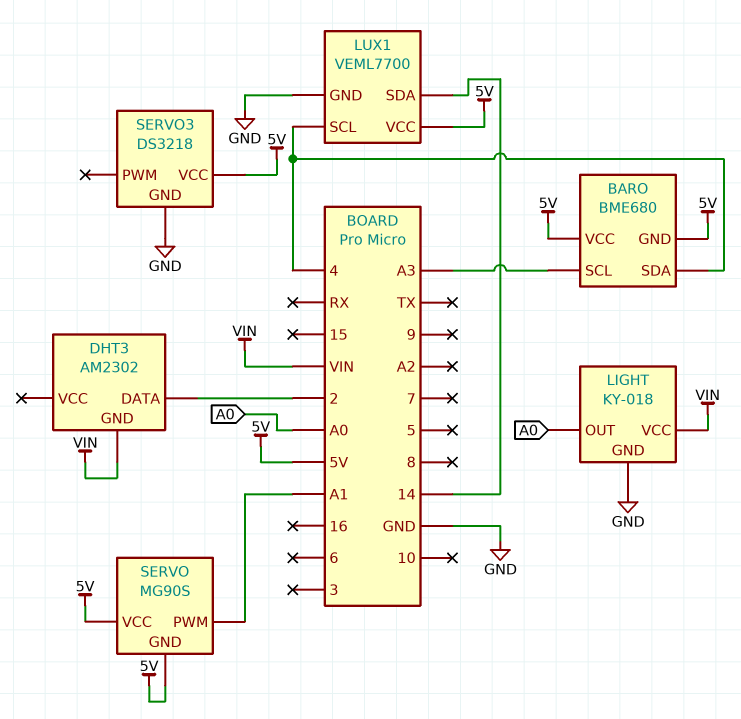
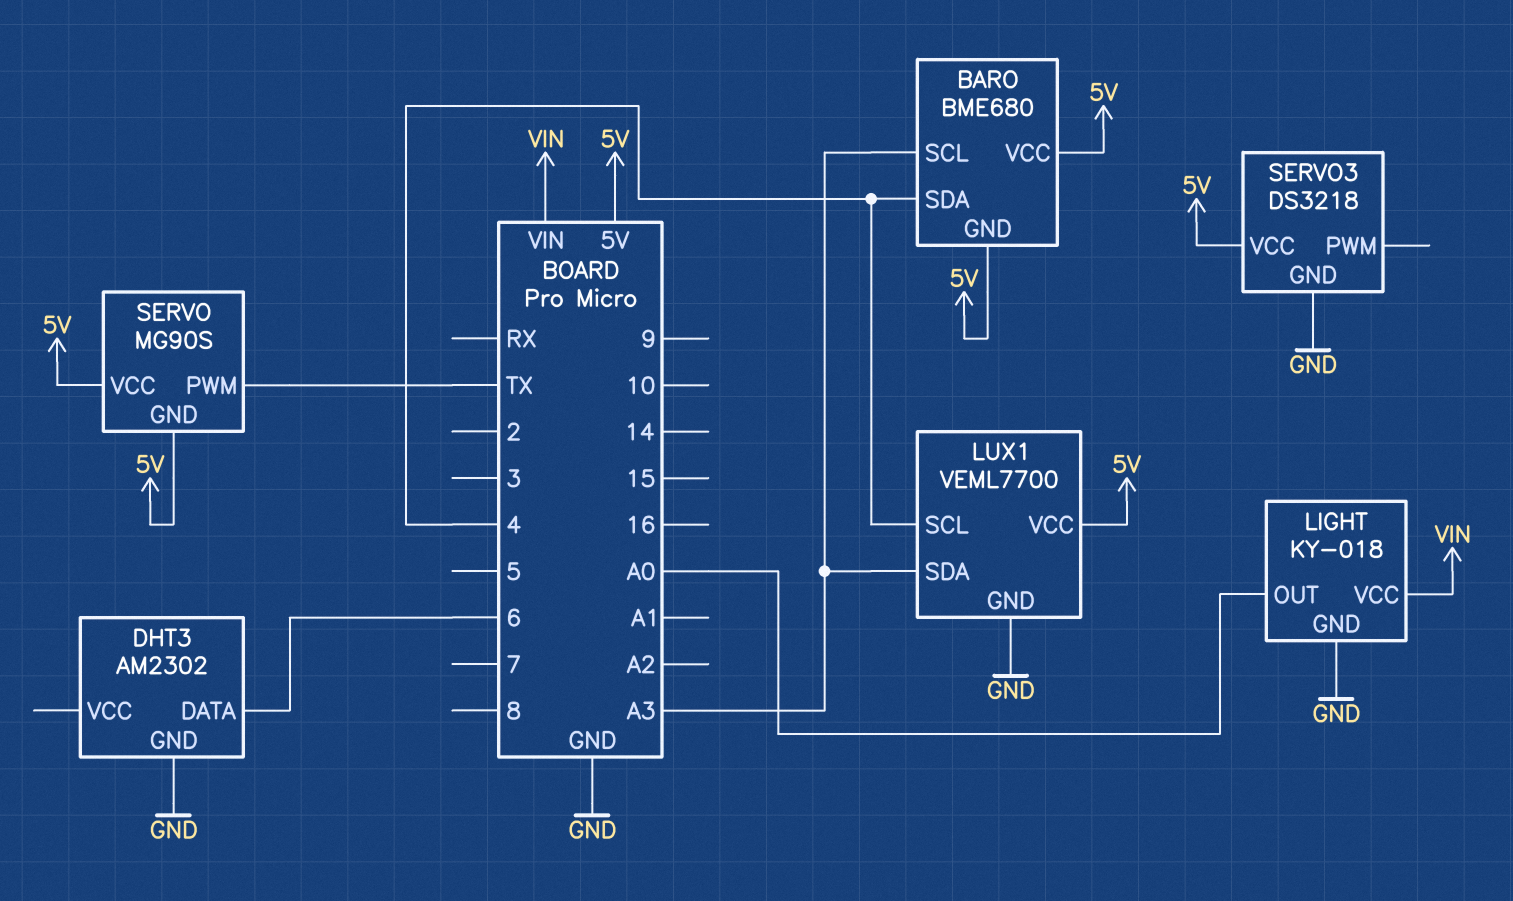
DHT3 pin DATA: 2 -> 6
DHT3 pin GND: VIN -> GND
LUX1 pin SDA: 14 -> A3
SERVO pin PWM: A1 -> TX

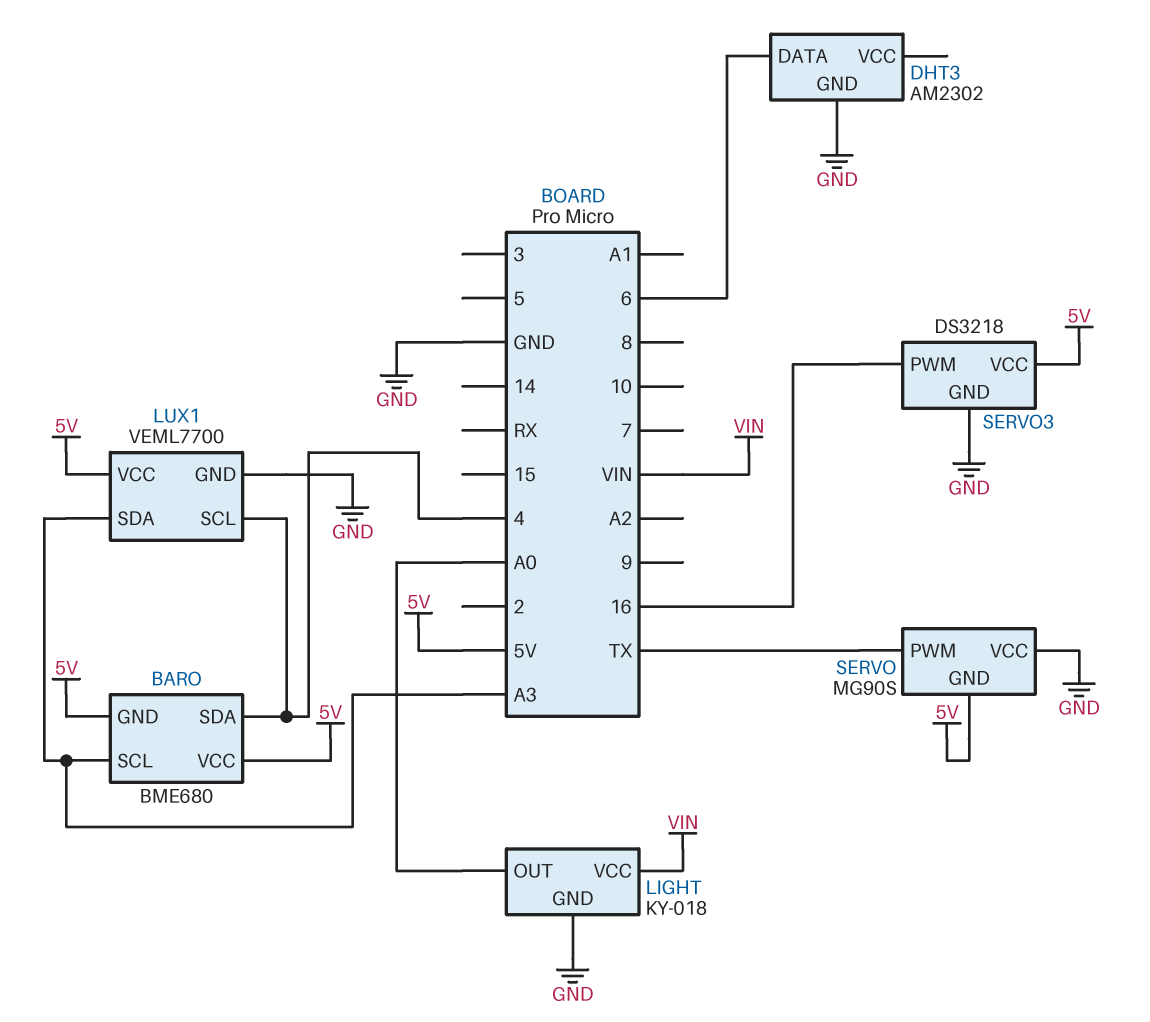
SERVO pin VCC: 5V -> GND
SERVO3 pin PWM: none -> 16

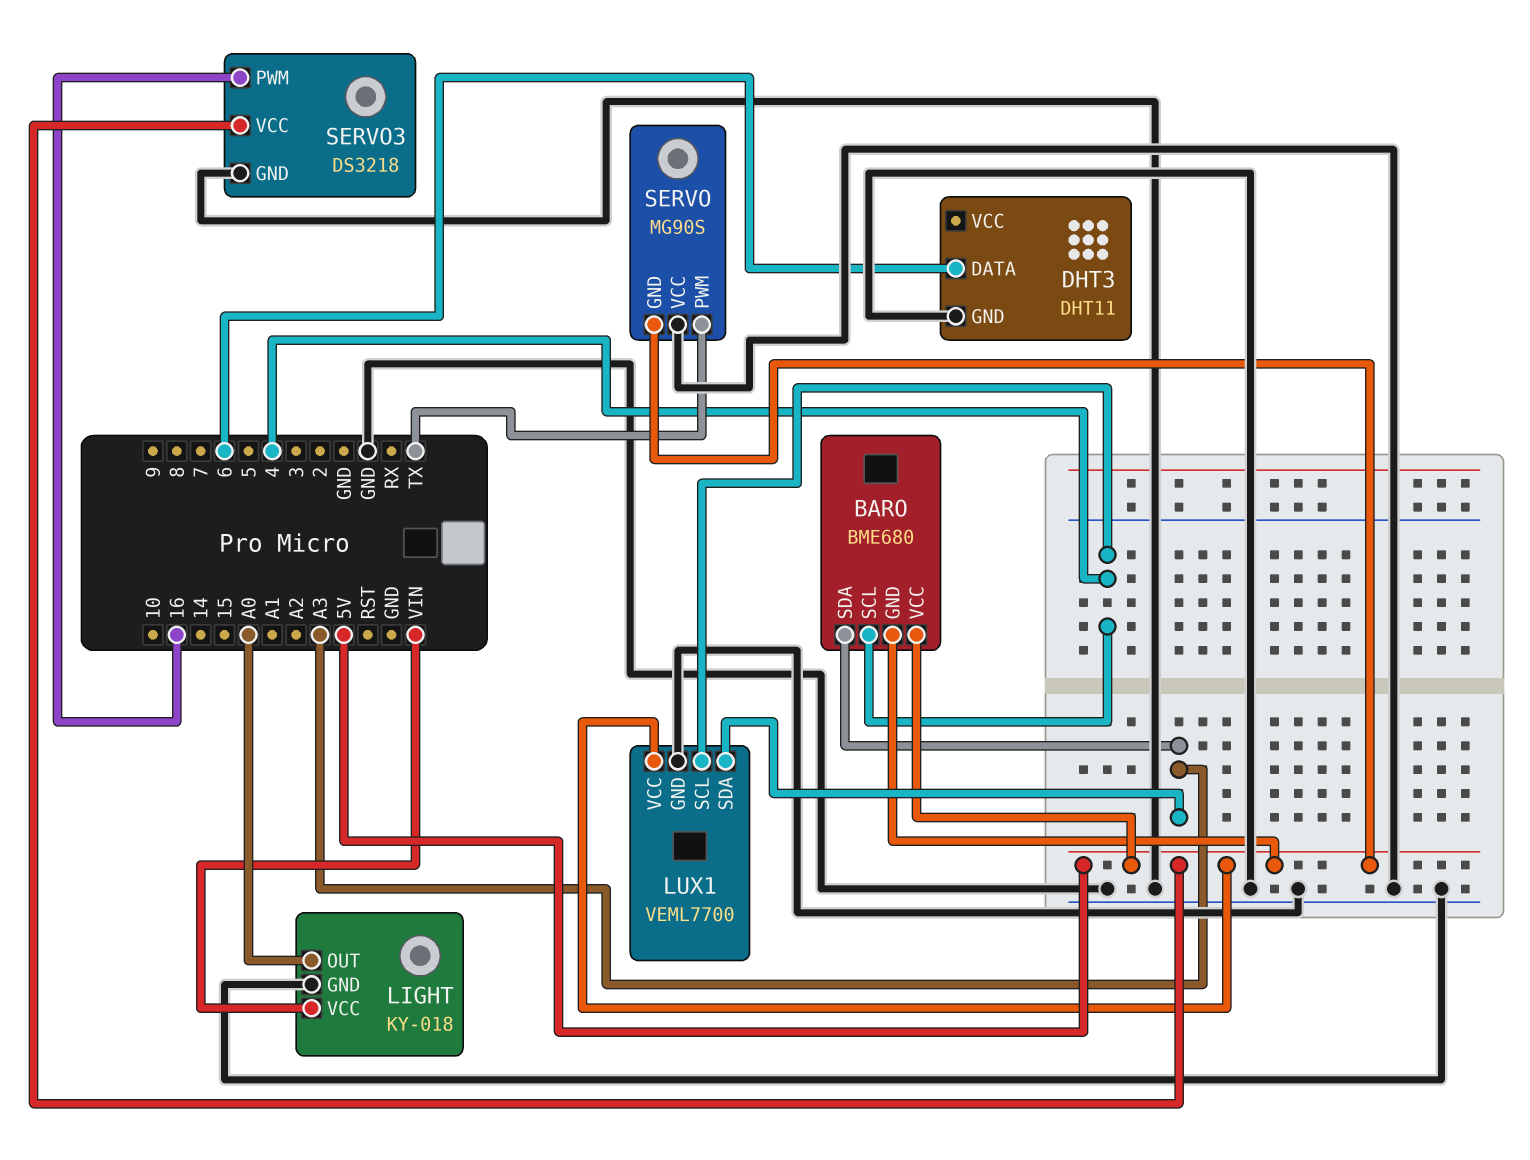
BARO pin SCL: A3 -> 4
BARO pin SDA: 4 -> A3
DHT3: AM2302 -> DHT11

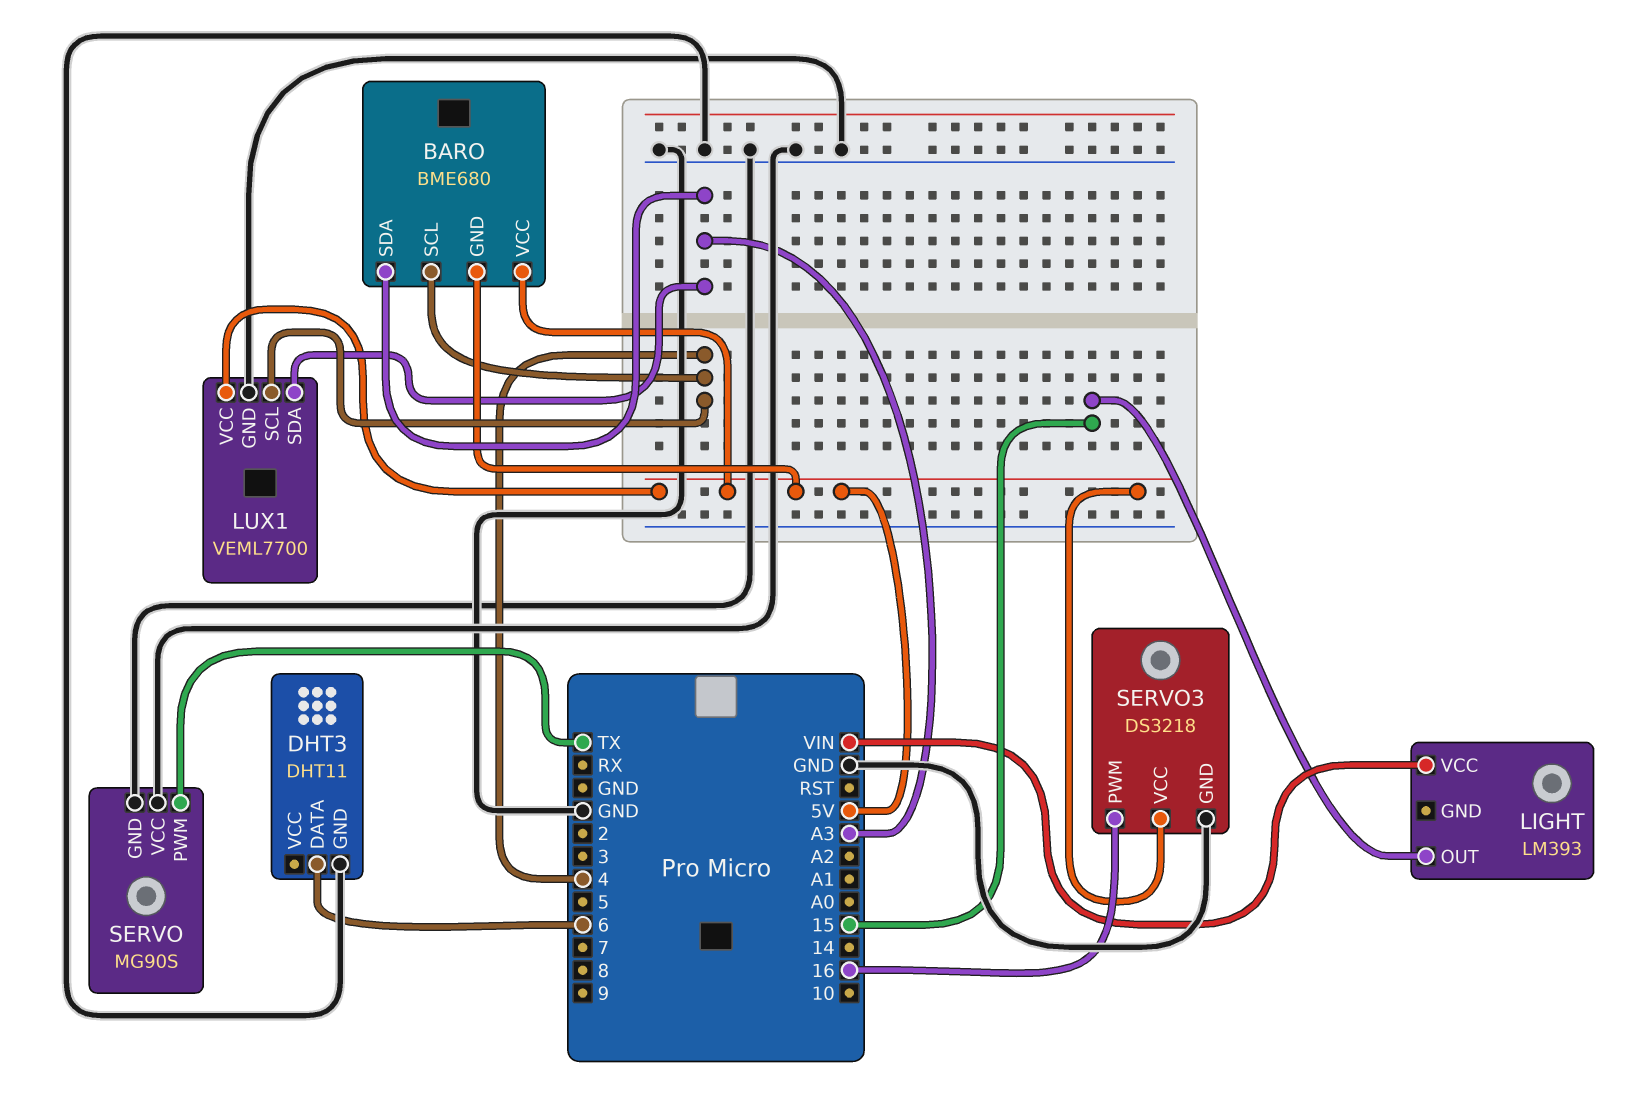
LIGHT: KY-018 -> LM393
LIGHT pin GND: GND -> none
LIGHT pin OUT: A0 -> 15
SERVO pin GND: 5V -> GND

